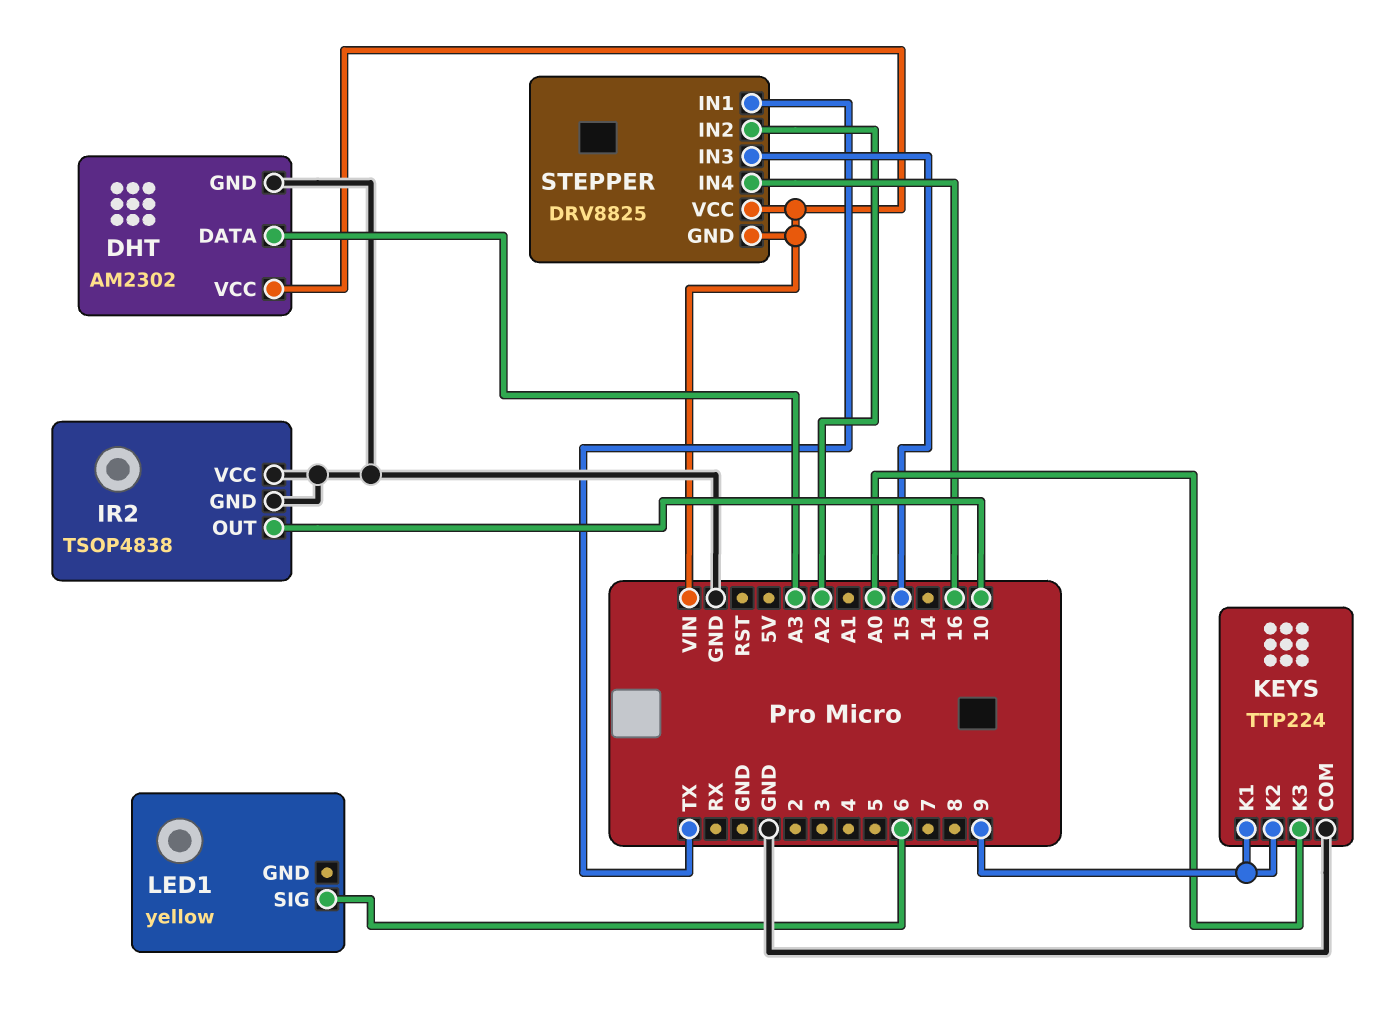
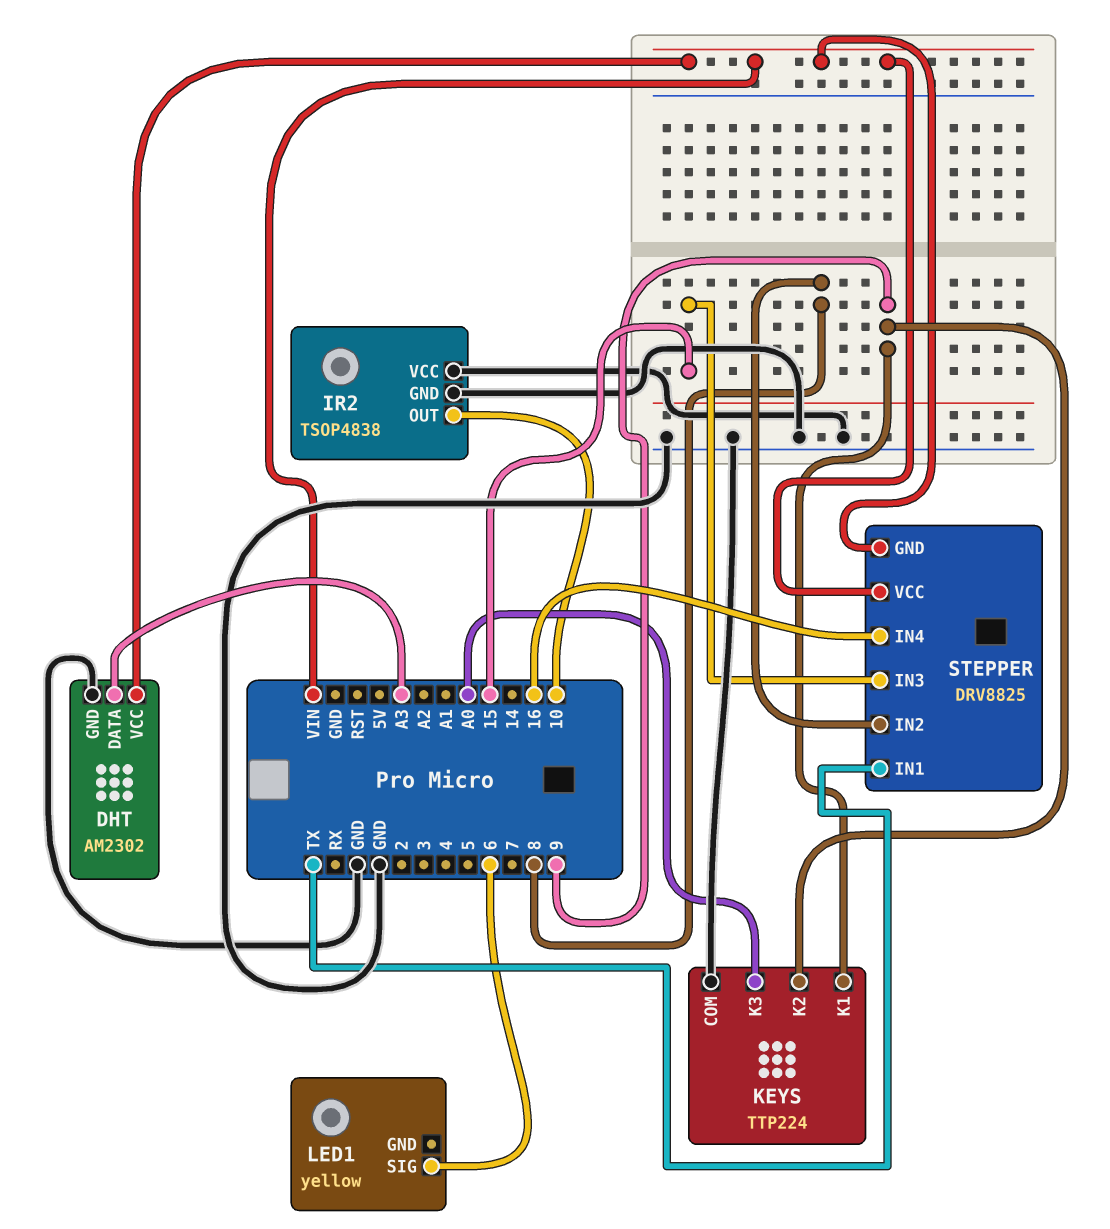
STEPPER pin IN2: A2 -> 8

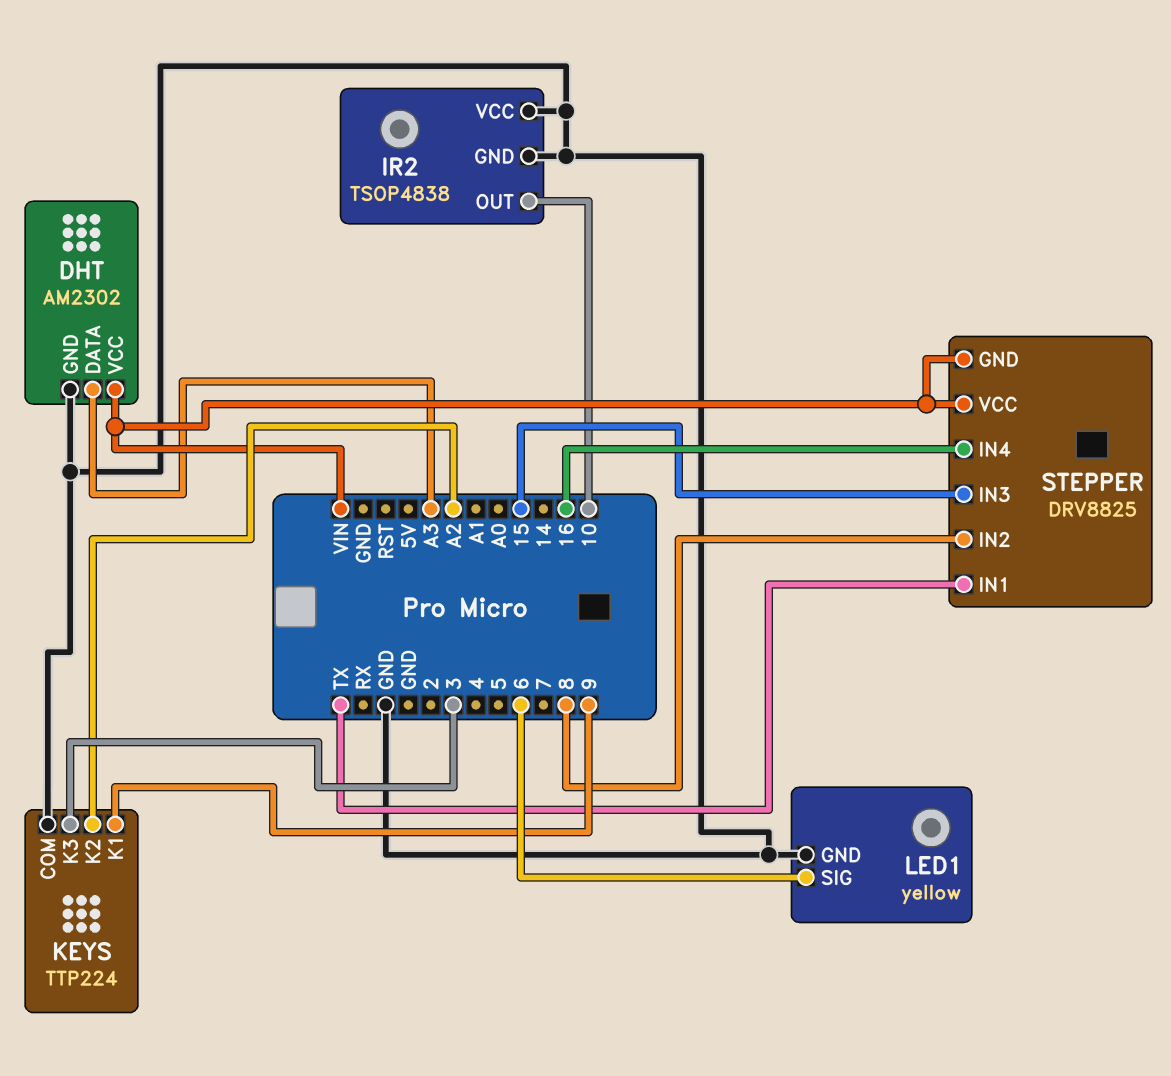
KEYS pin K2: 9 -> A2
KEYS pin K3: A0 -> 3
LED1 pin GND: none -> GND

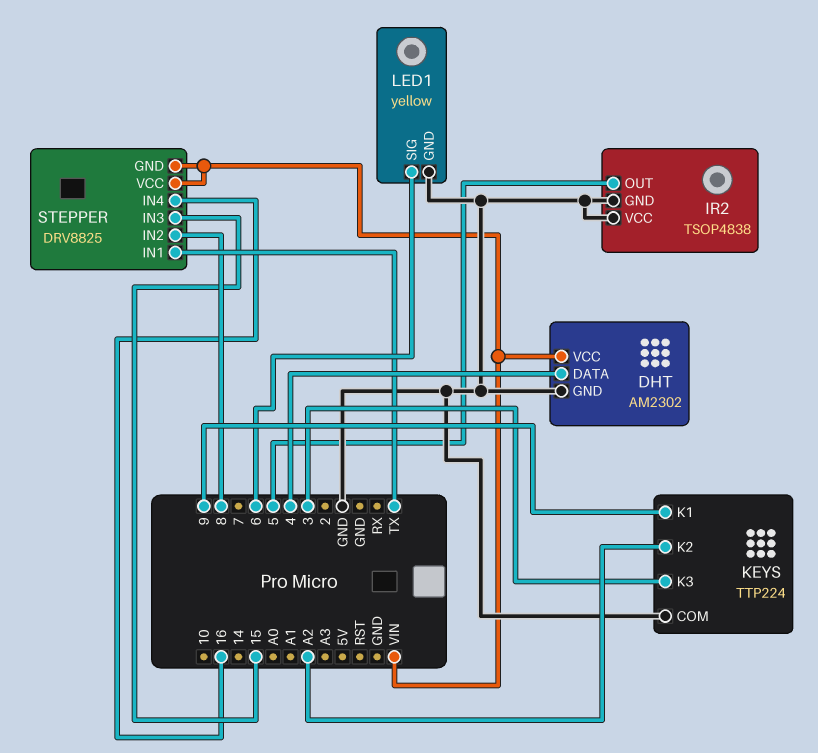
DHT pin DATA: A3 -> 4
IR2 pin OUT: 10 -> 5

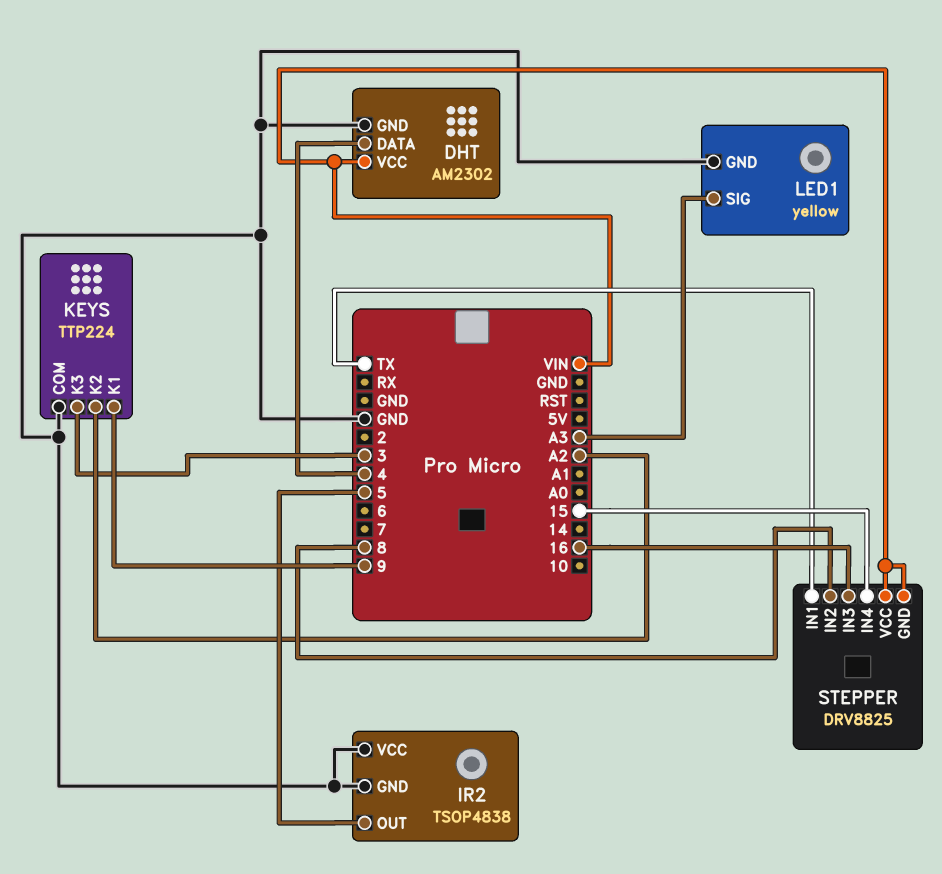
LED1 pin SIG: 6 -> A3
STEPPER pin IN3: 15 -> 16
STEPPER pin IN4: 16 -> 15

